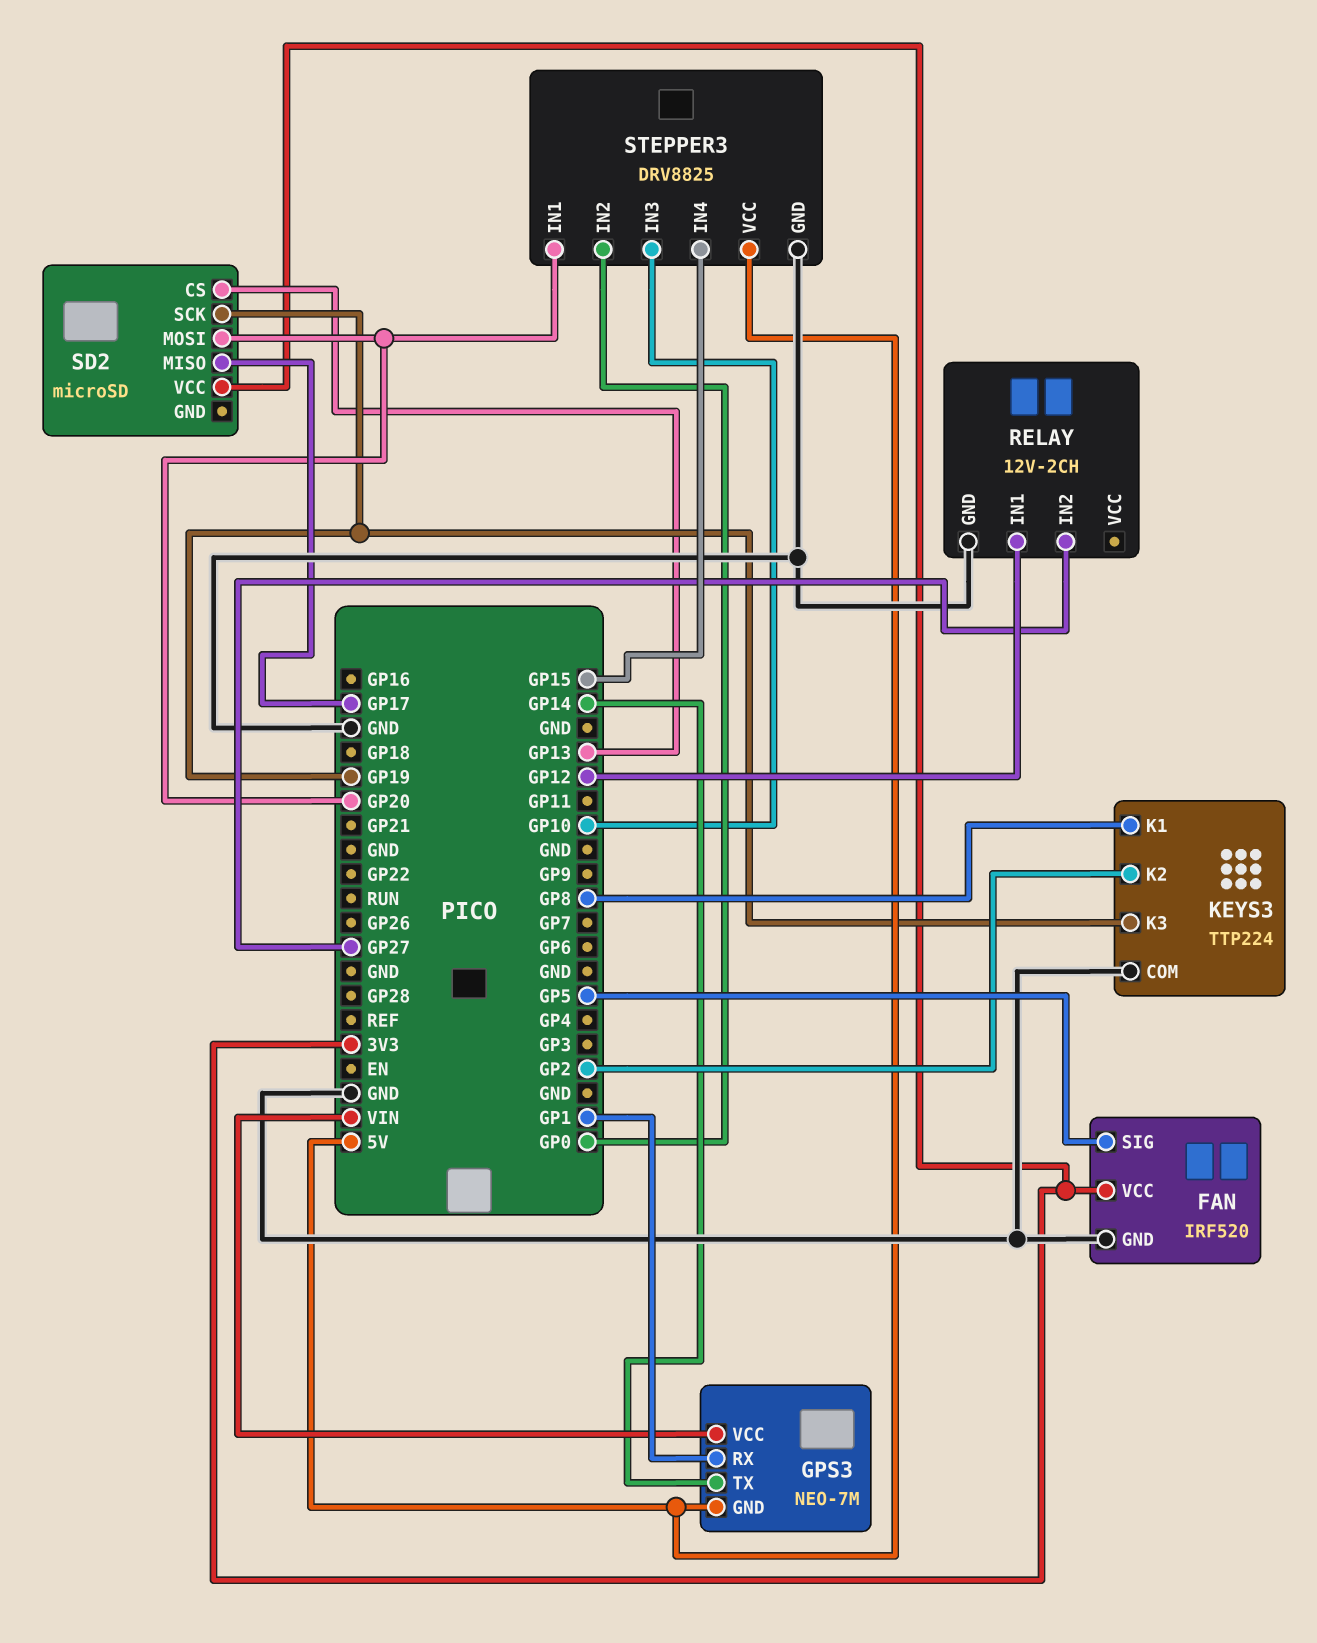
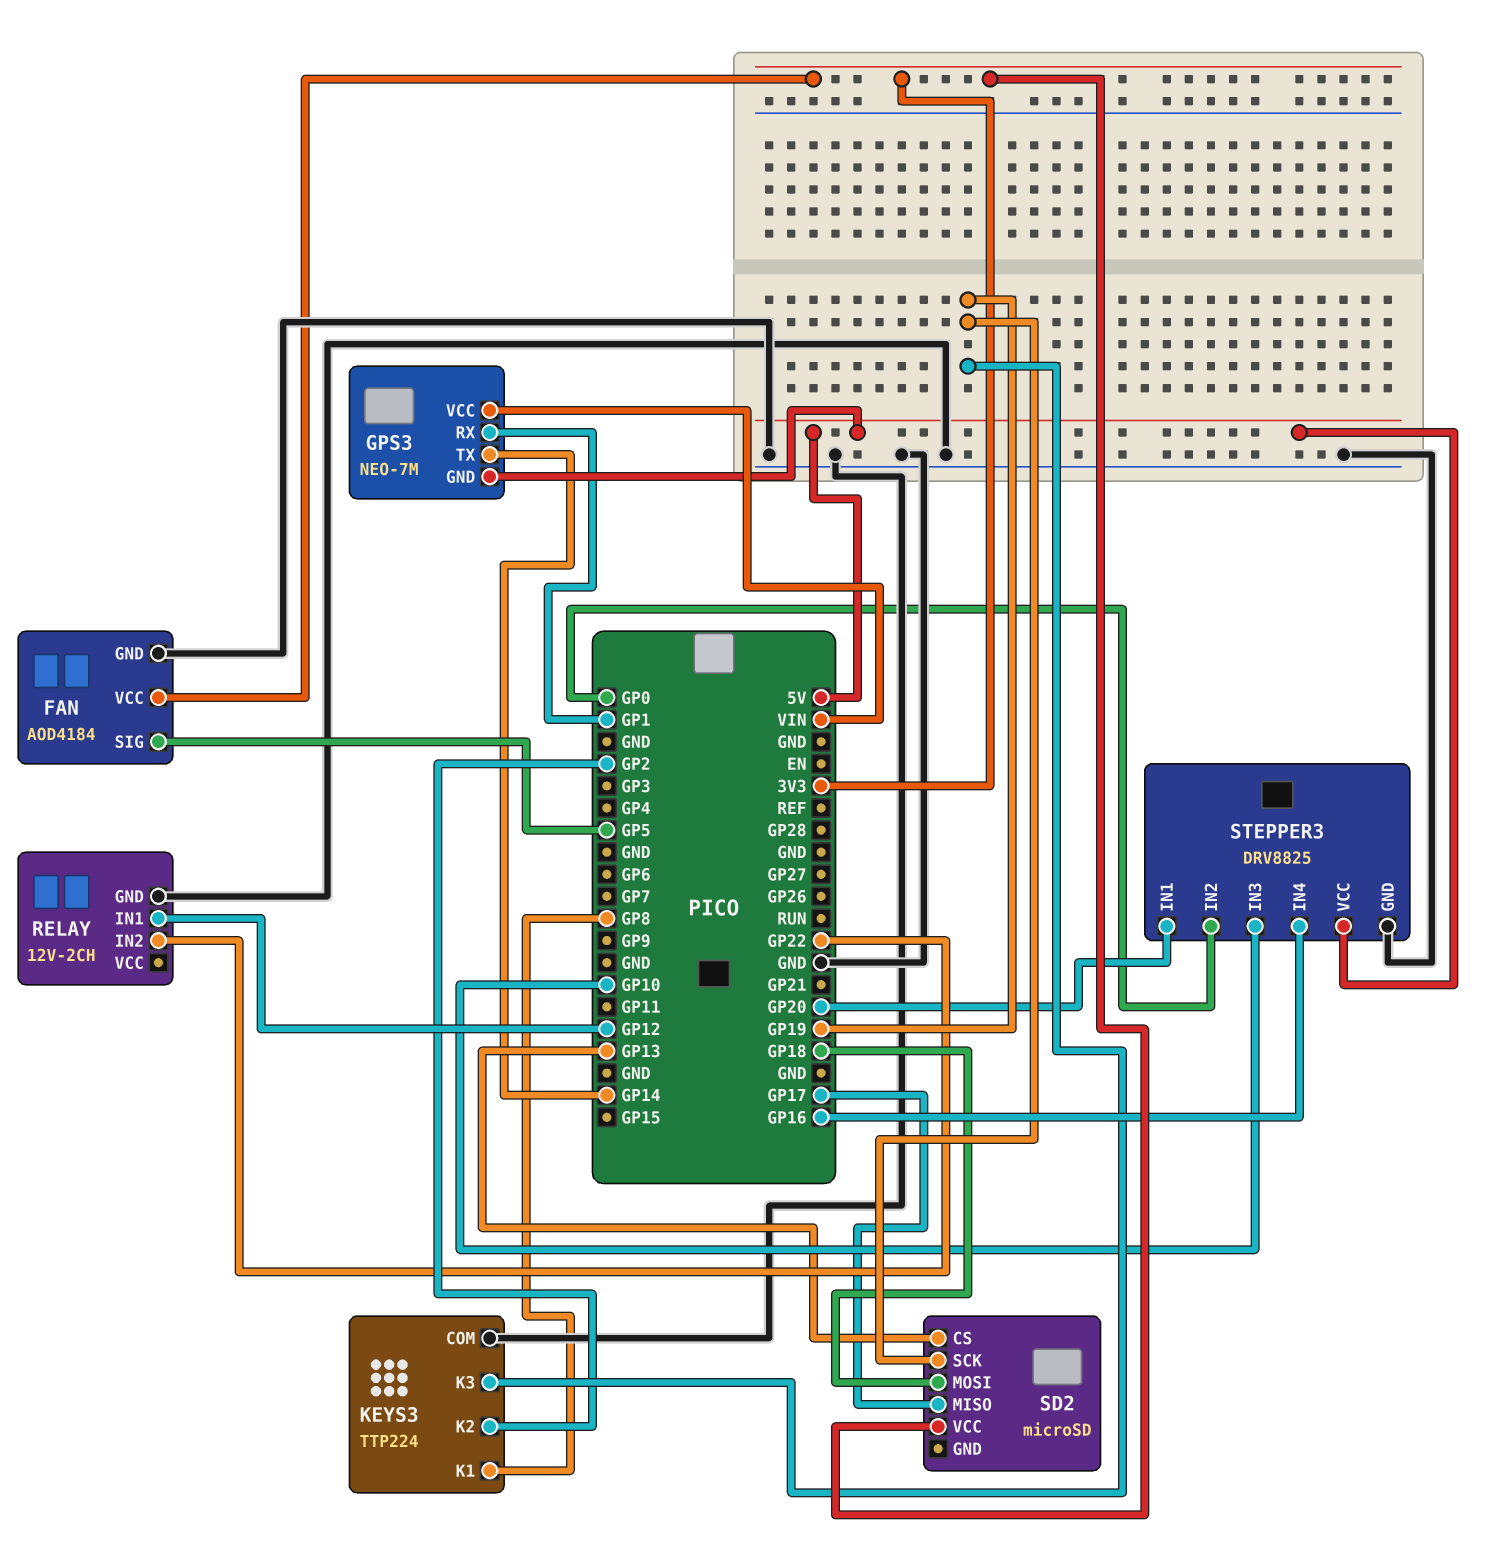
FAN: IRF520 -> AOD4184
RELAY pin IN2: GP27 -> GP22
SD2 pin MOSI: GP20 -> GP18
STEPPER3 pin IN4: GP15 -> GP16

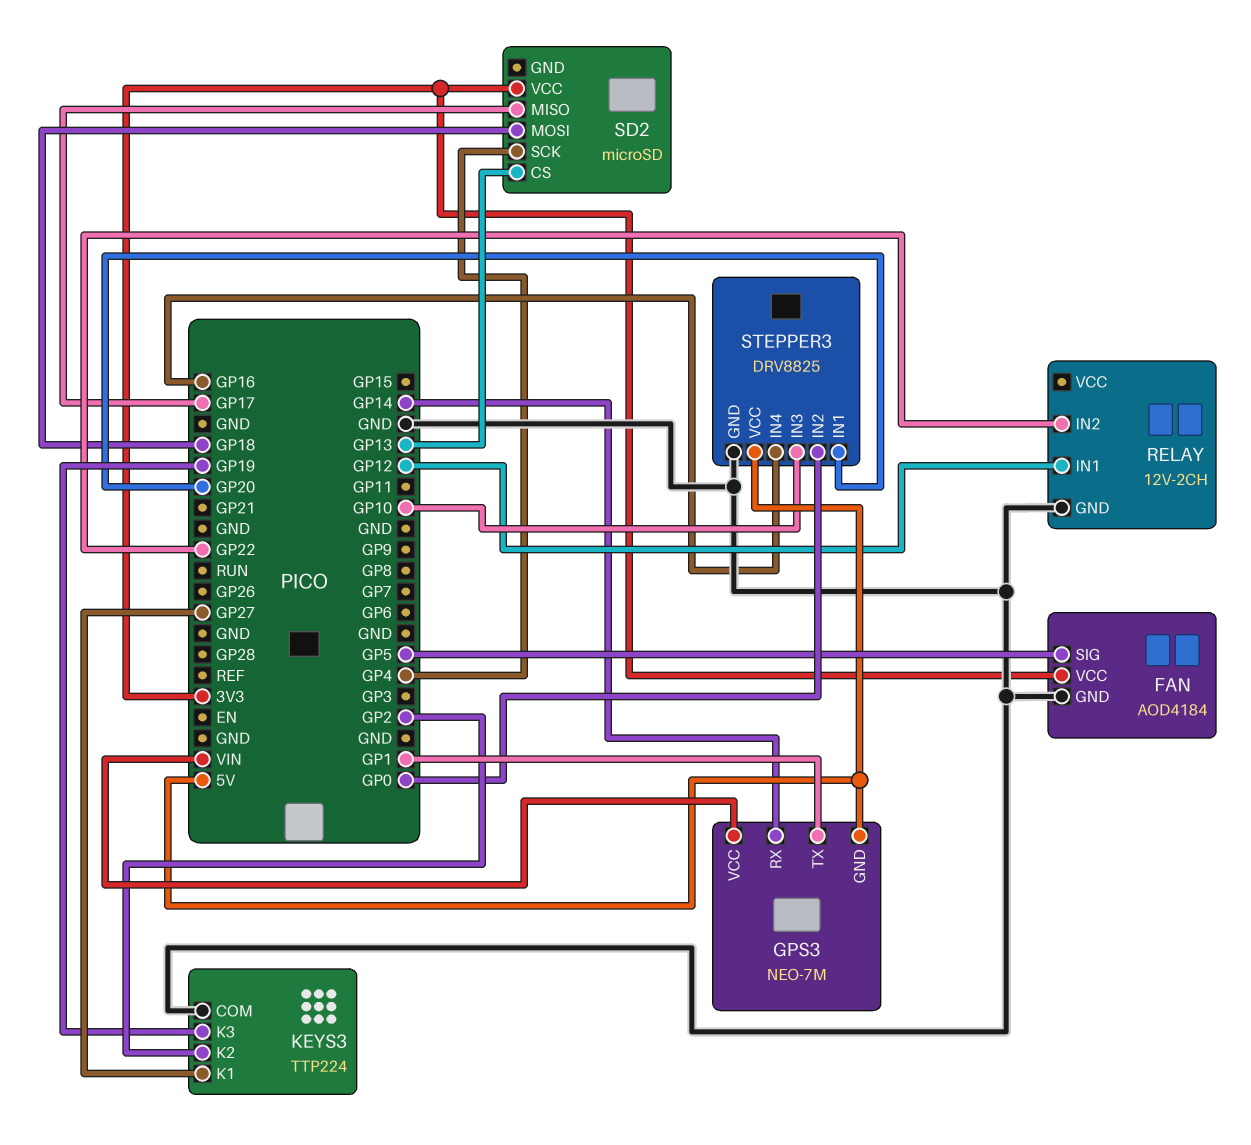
GPS3 pin RX: GP1 -> GP14
GPS3 pin TX: GP14 -> GP1
KEYS3 pin K1: GP8 -> GP27
SD2 pin SCK: GP19 -> GP4

